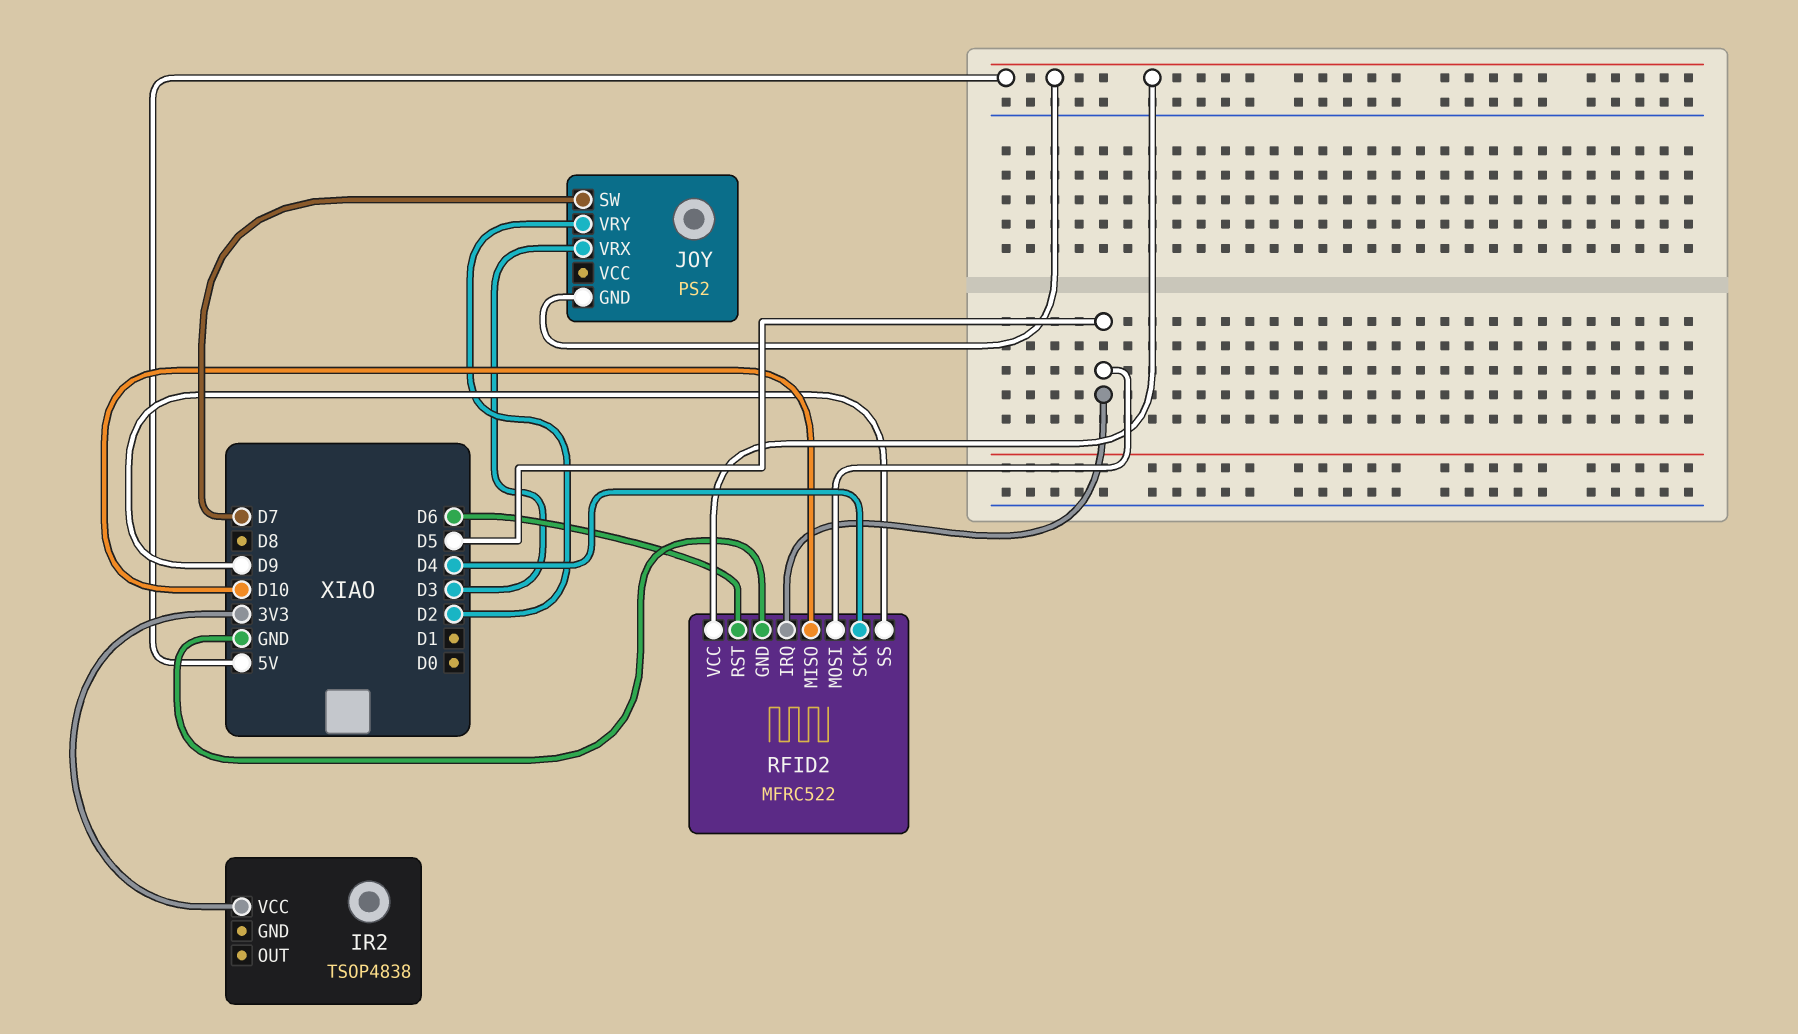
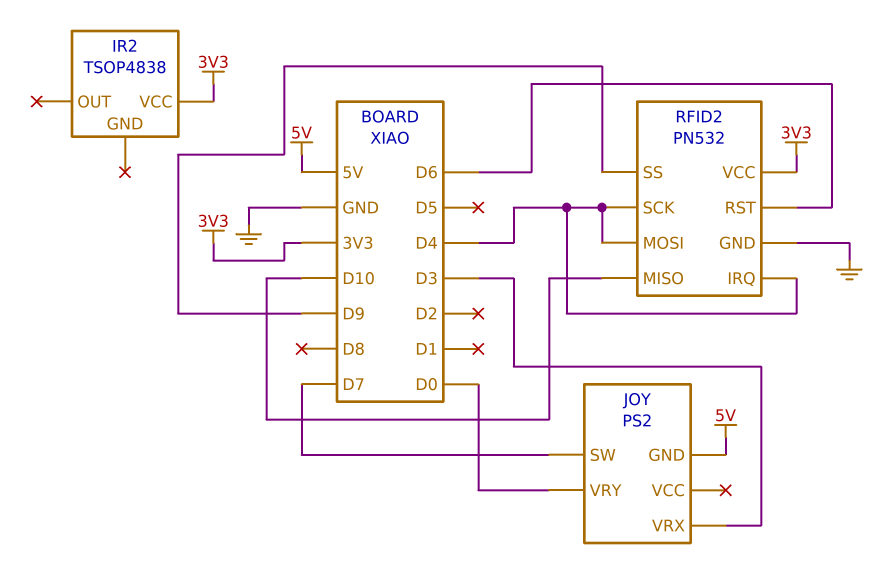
JOY pin VRY: D2 -> D0
RFID2: MFRC522 -> PN532
RFID2 pin IRQ: D5 -> D4
RFID2 pin MOSI: D5 -> D4
RFID2 pin VCC: 5V -> 3V3

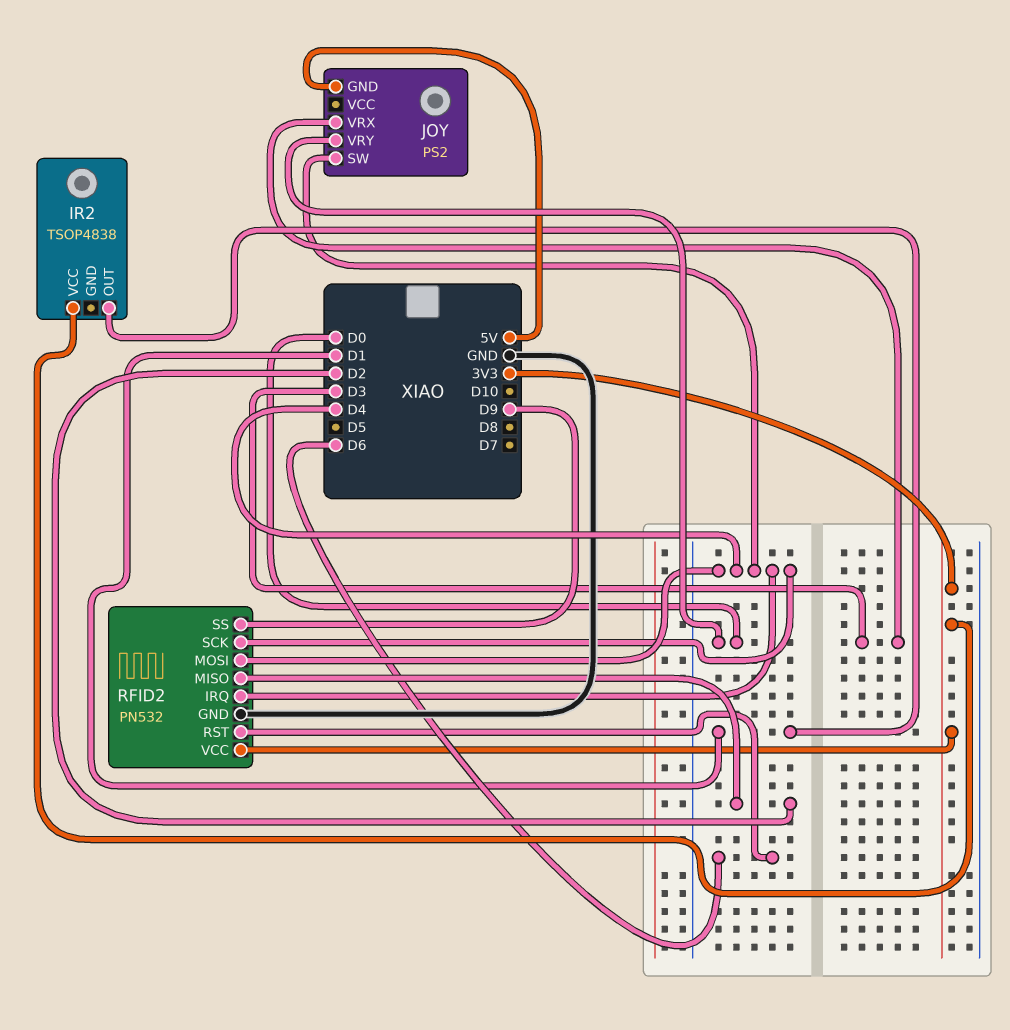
IR2 pin OUT: none -> D1
JOY pin SW: D7 -> D4
RFID2 pin MISO: D10 -> D2

